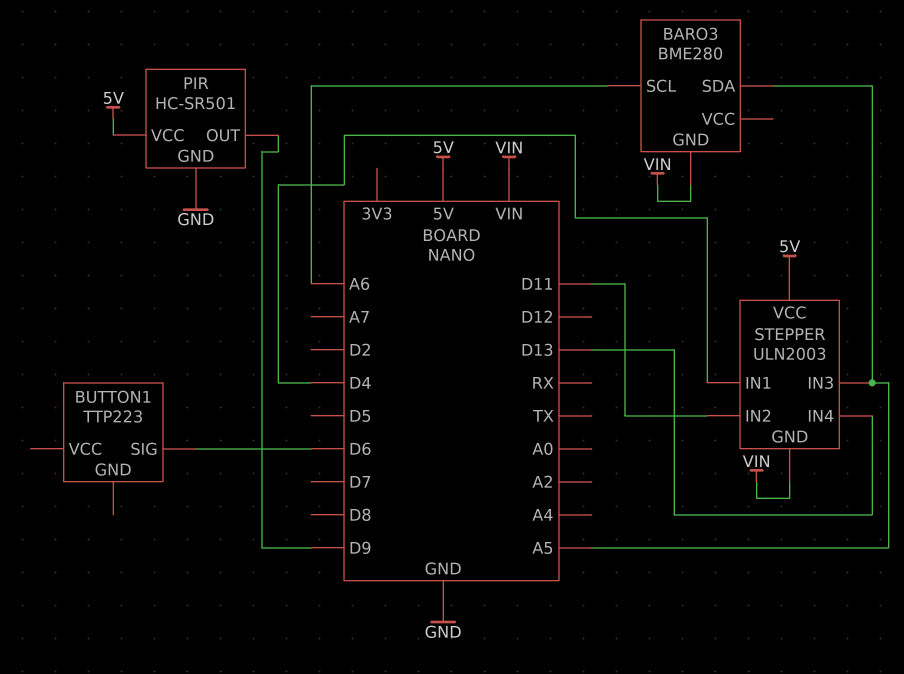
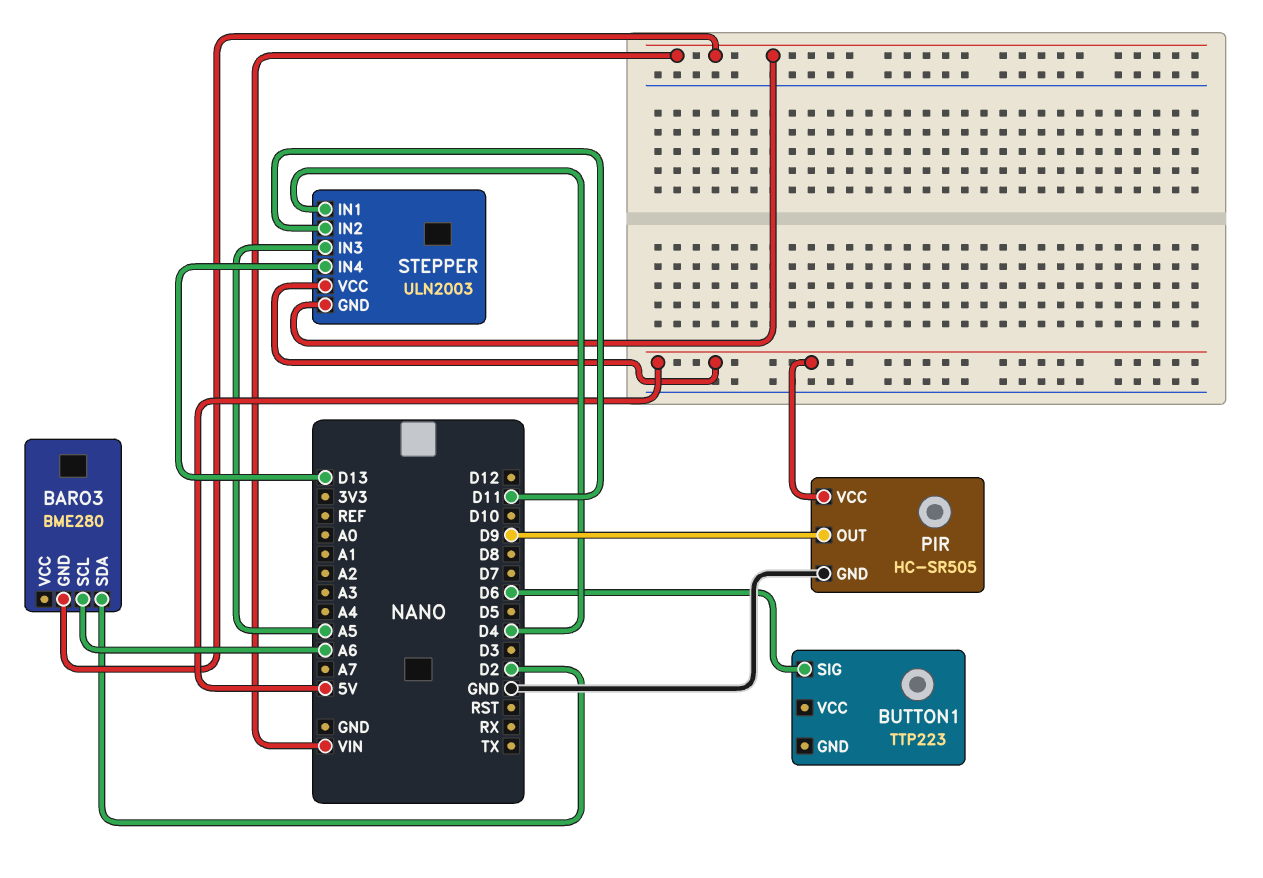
BARO3 pin SDA: A5 -> D2
PIR: HC-SR501 -> HC-SR505

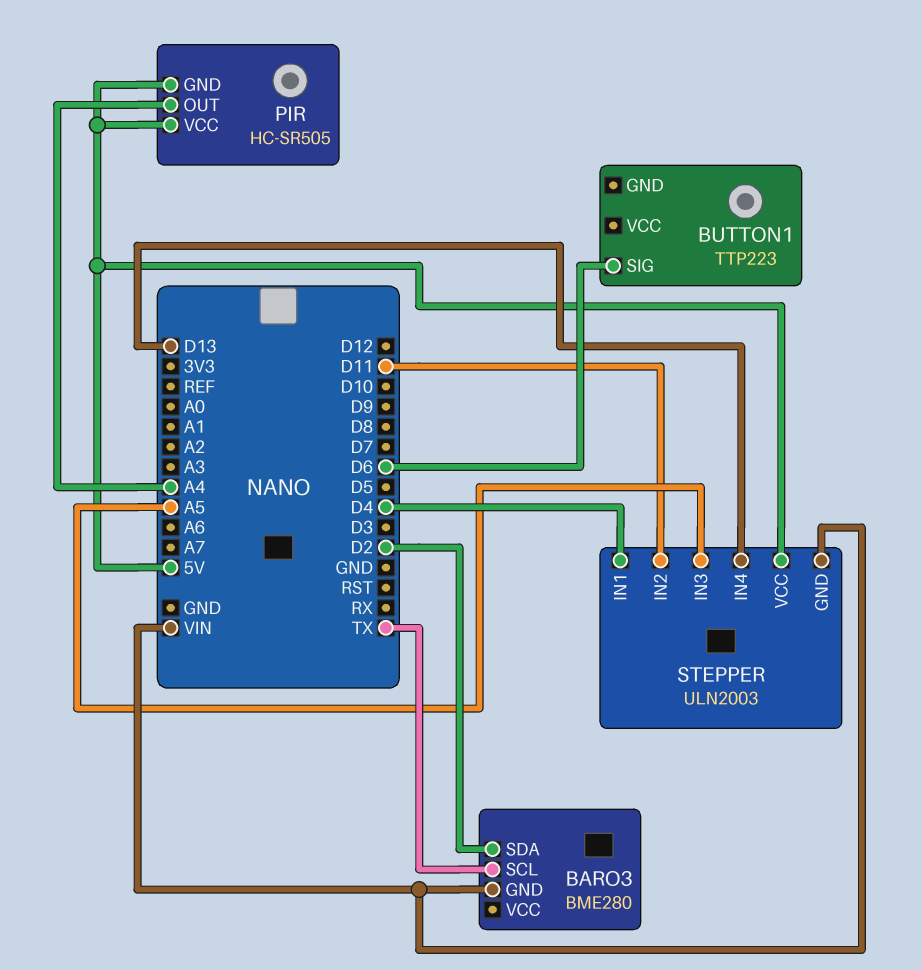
BARO3 pin SCL: A6 -> TX
PIR pin GND: GND -> 5V
PIR pin OUT: D9 -> A4

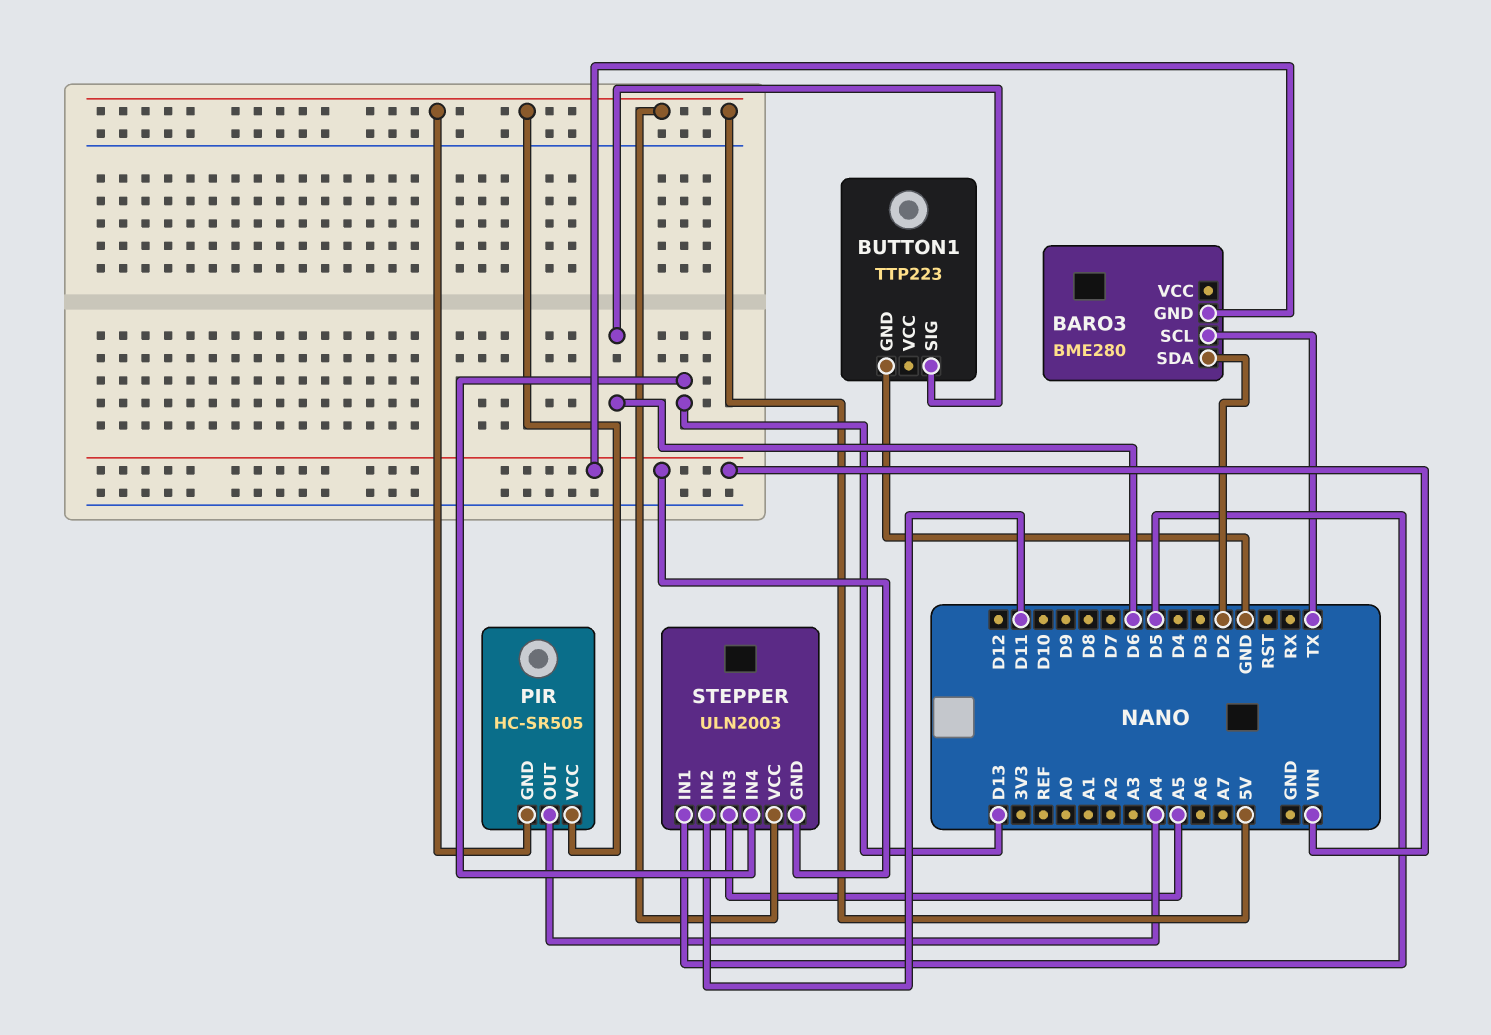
BUTTON1 pin GND: none -> GND
STEPPER pin IN1: D4 -> D5

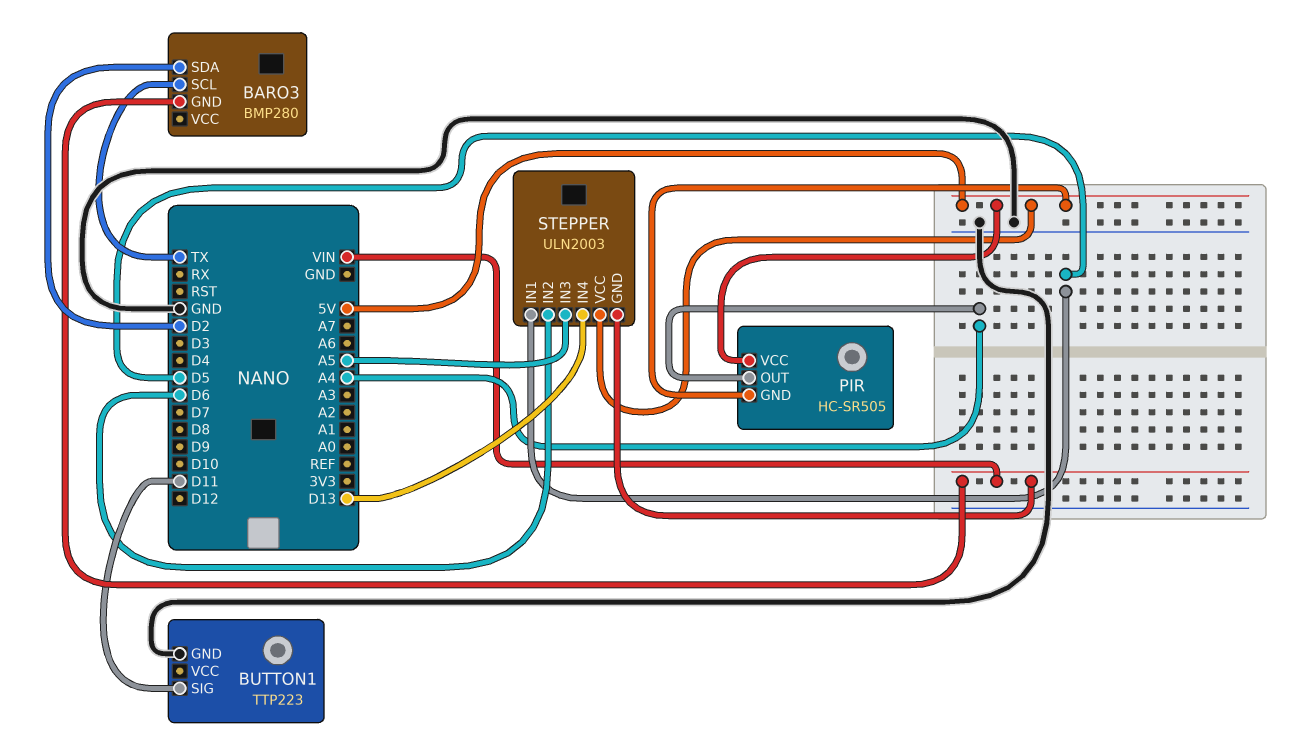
BARO3: BME280 -> BMP280
BUTTON1 pin SIG: D6 -> D11
STEPPER pin IN2: D11 -> D6

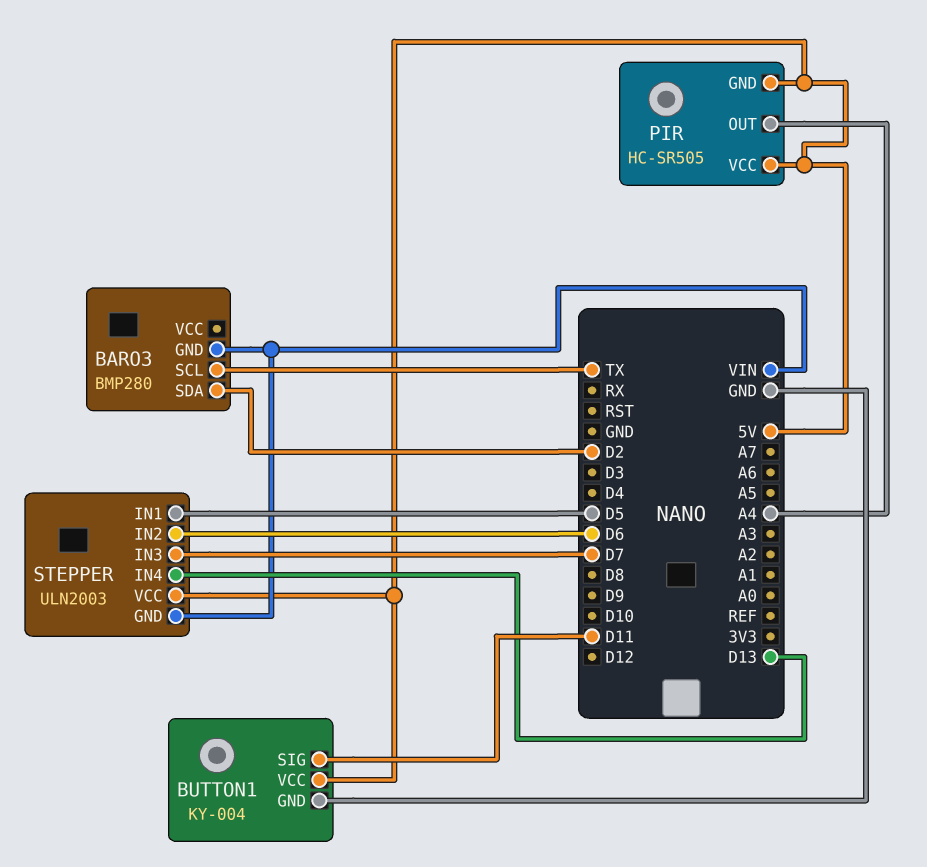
BUTTON1: TTP223 -> KY-004
BUTTON1 pin VCC: none -> 5V
STEPPER pin IN3: A5 -> D7

